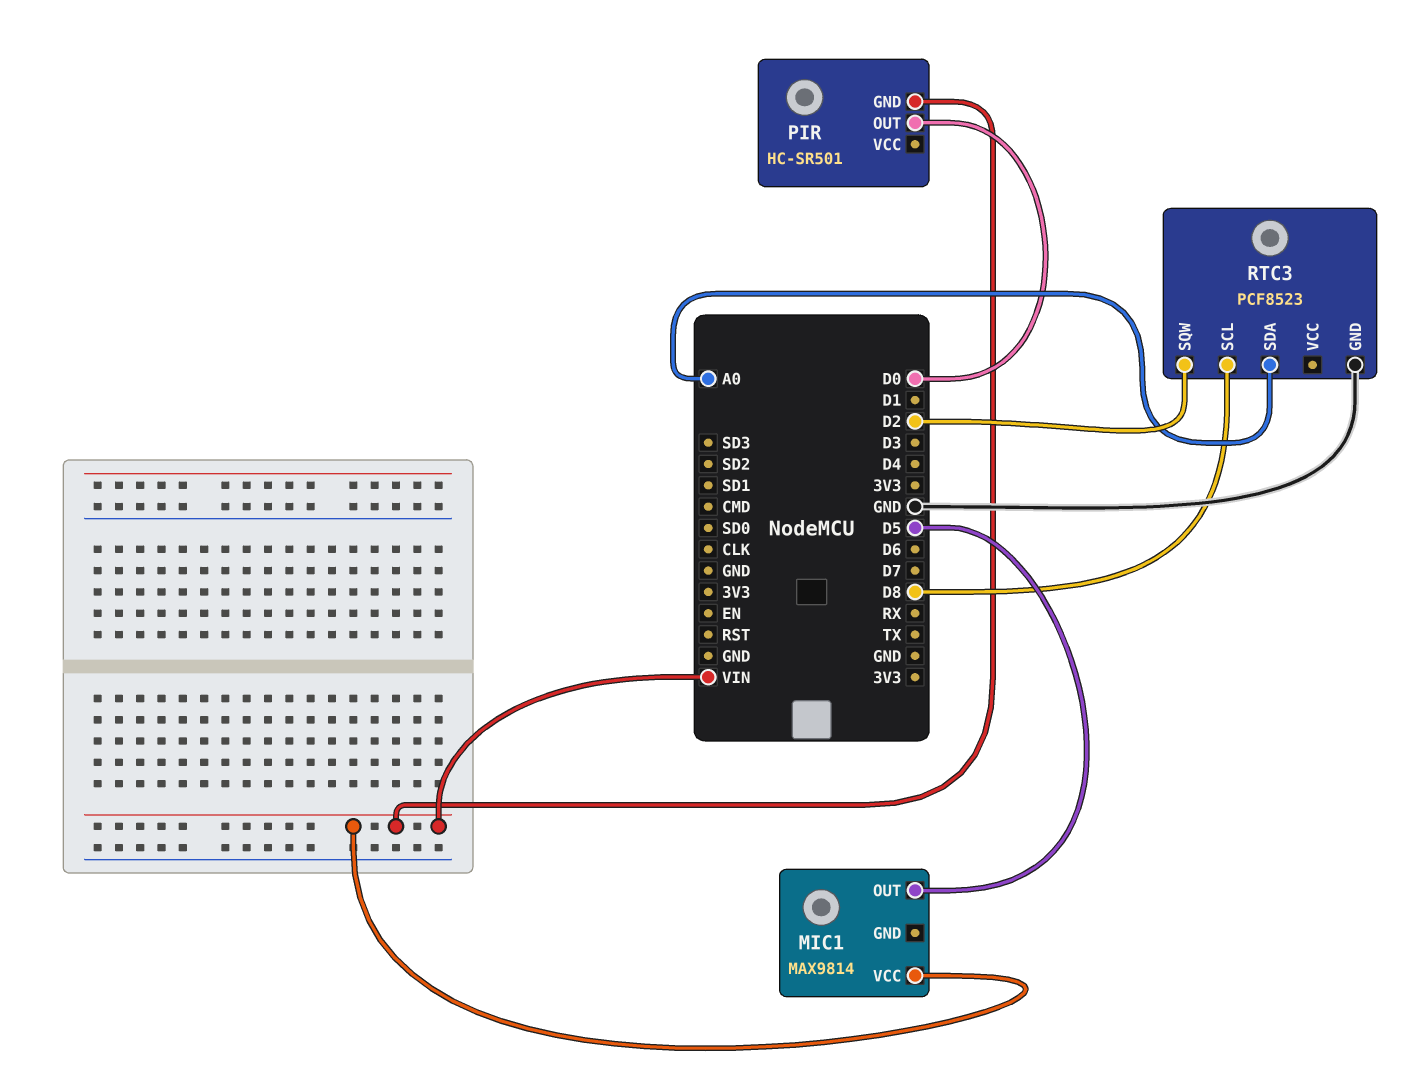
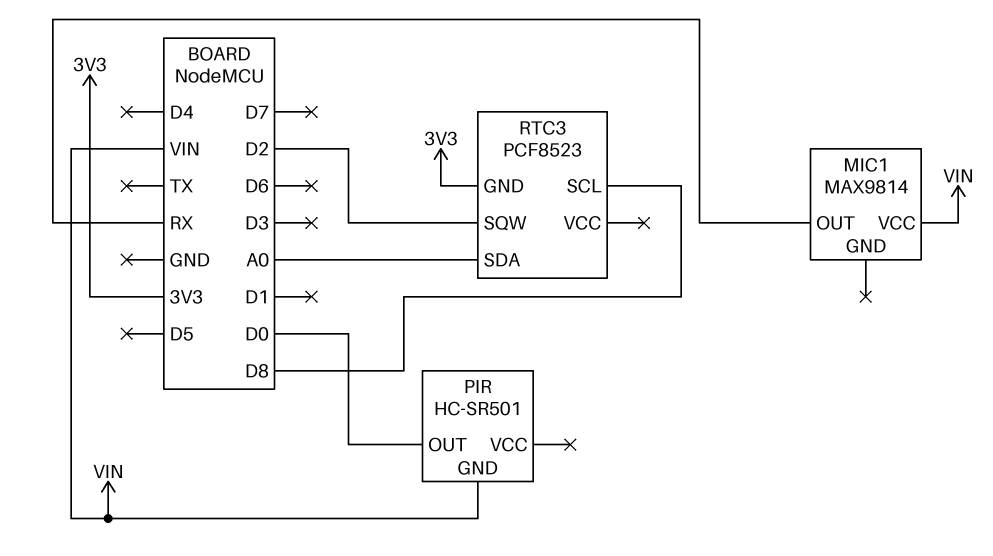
MIC1 pin OUT: D5 -> RX
RTC3 pin GND: GND -> 3V3

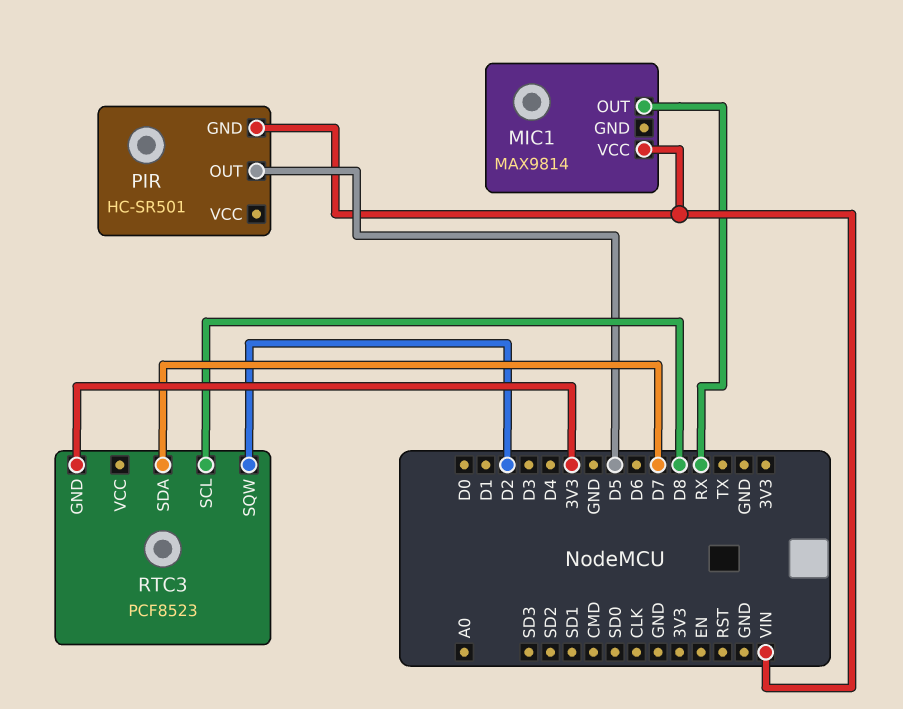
PIR pin OUT: D0 -> D5
RTC3 pin SDA: A0 -> D7

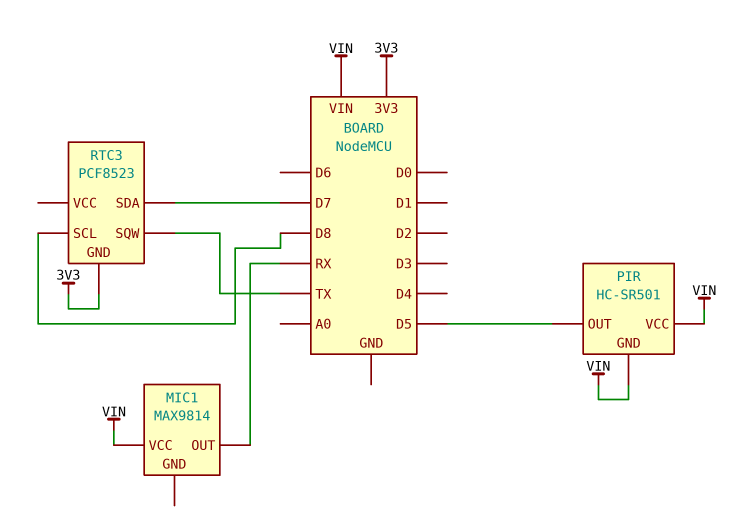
PIR pin VCC: none -> VIN
RTC3 pin SQW: D2 -> TX

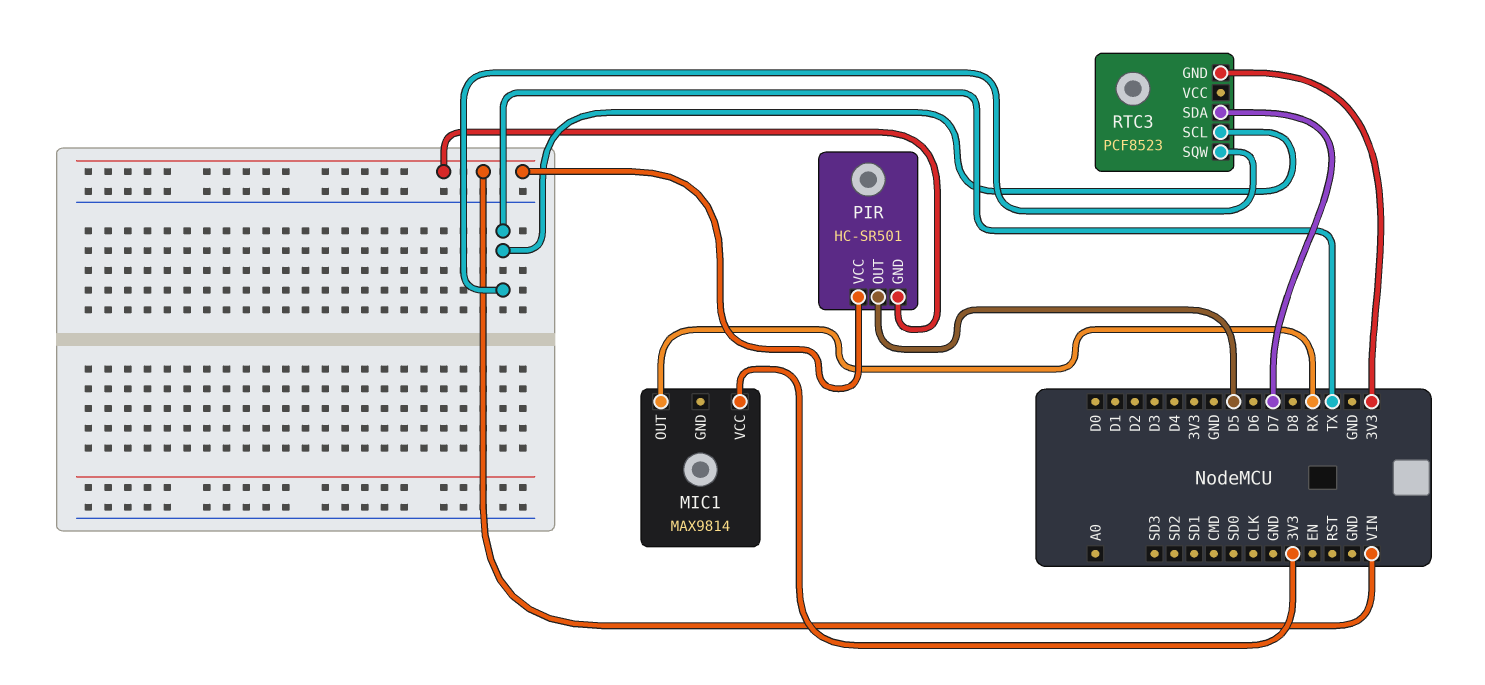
MIC1 pin VCC: VIN -> 3V3
RTC3 pin SCL: D8 -> TX

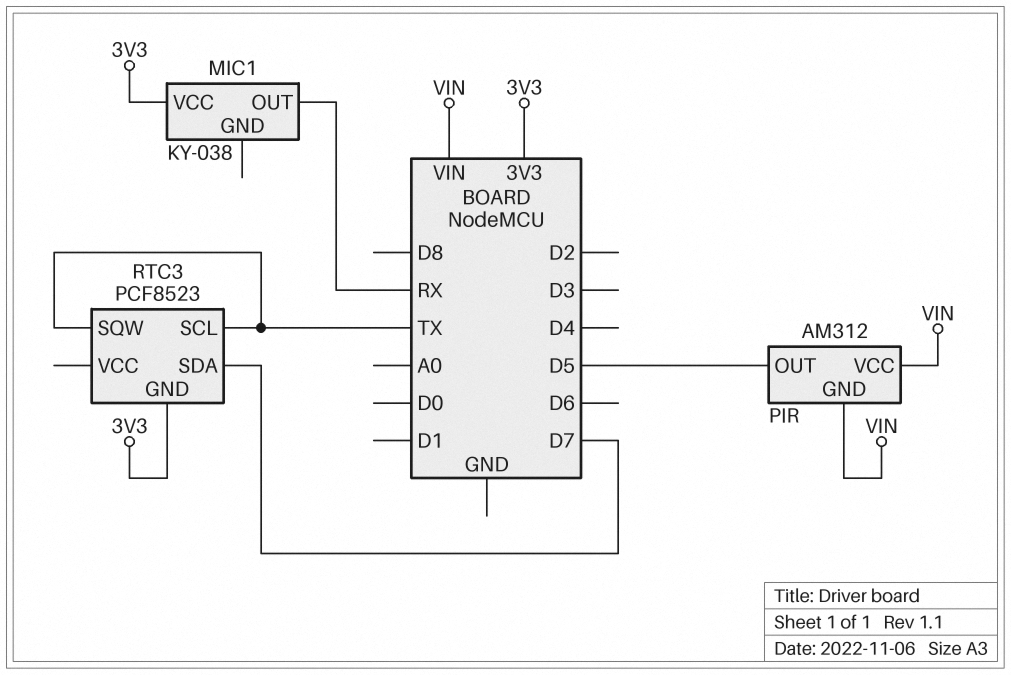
MIC1: MAX9814 -> KY-038
PIR: HC-SR501 -> AM312

